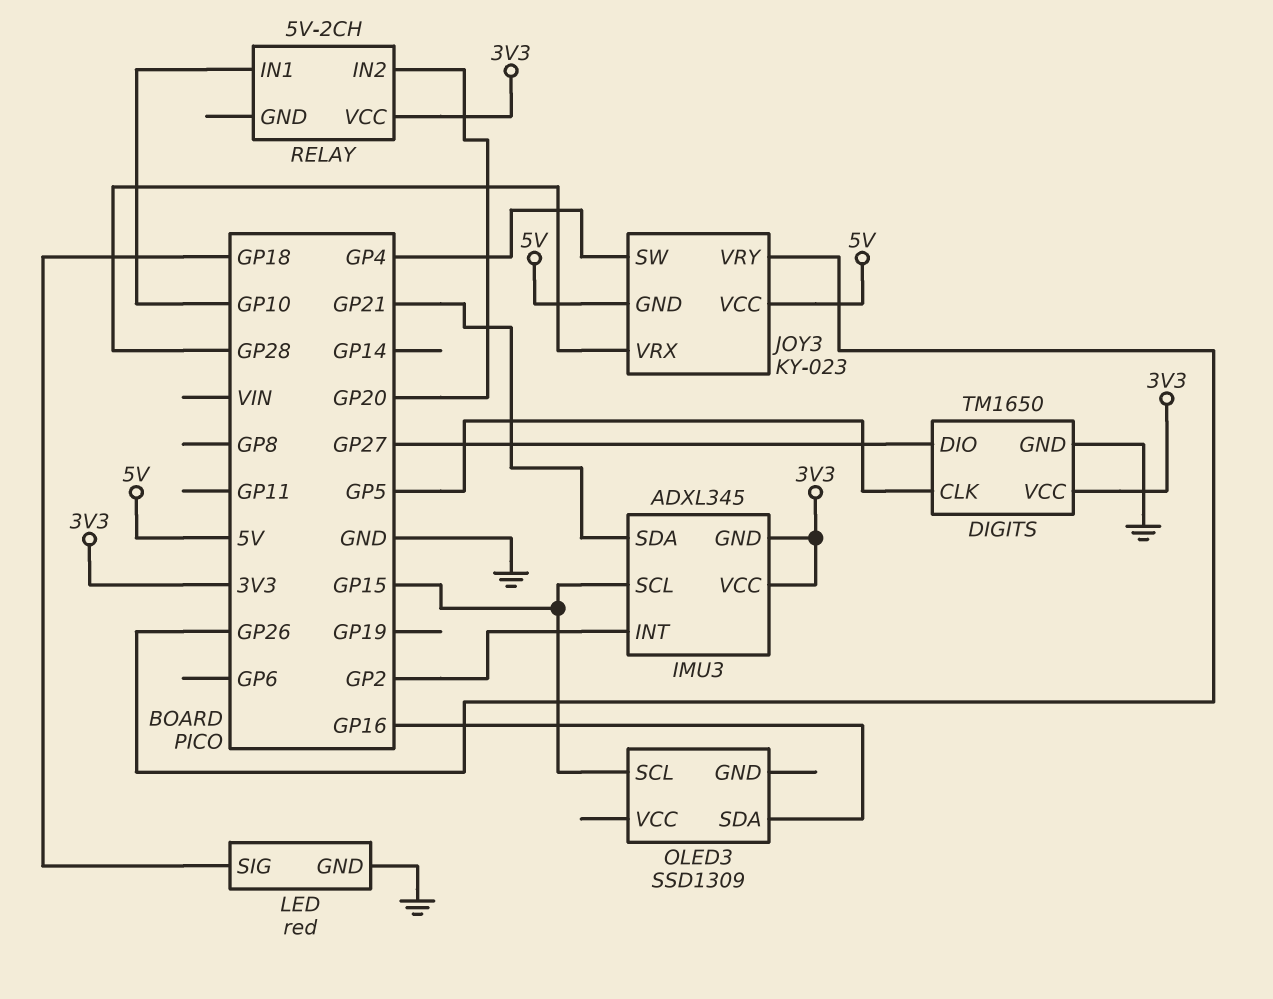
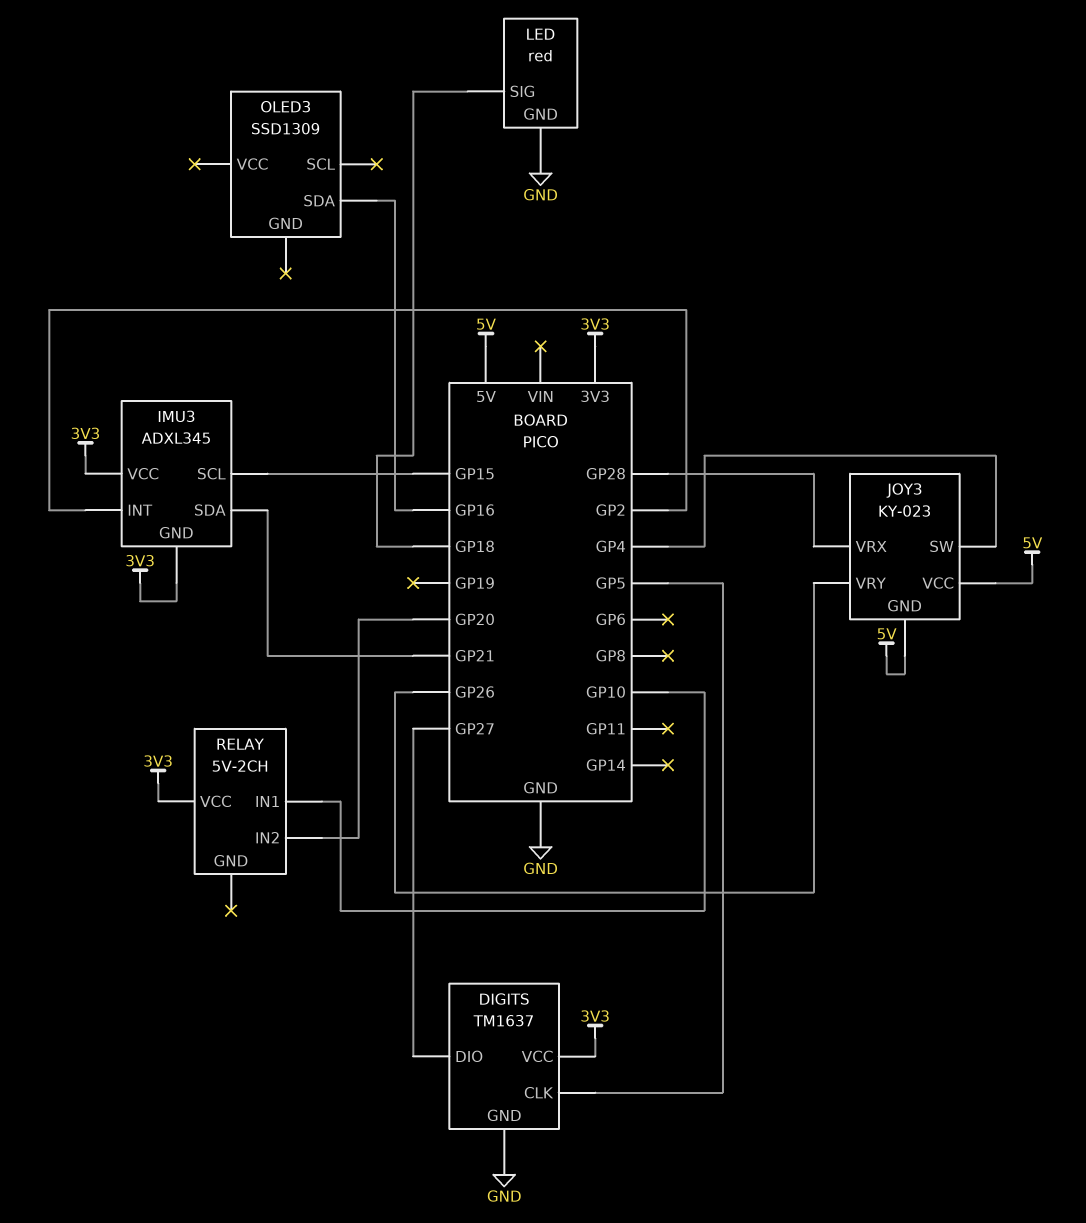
DIGITS: TM1650 -> TM1637
OLED3 pin SCL: GP15 -> none

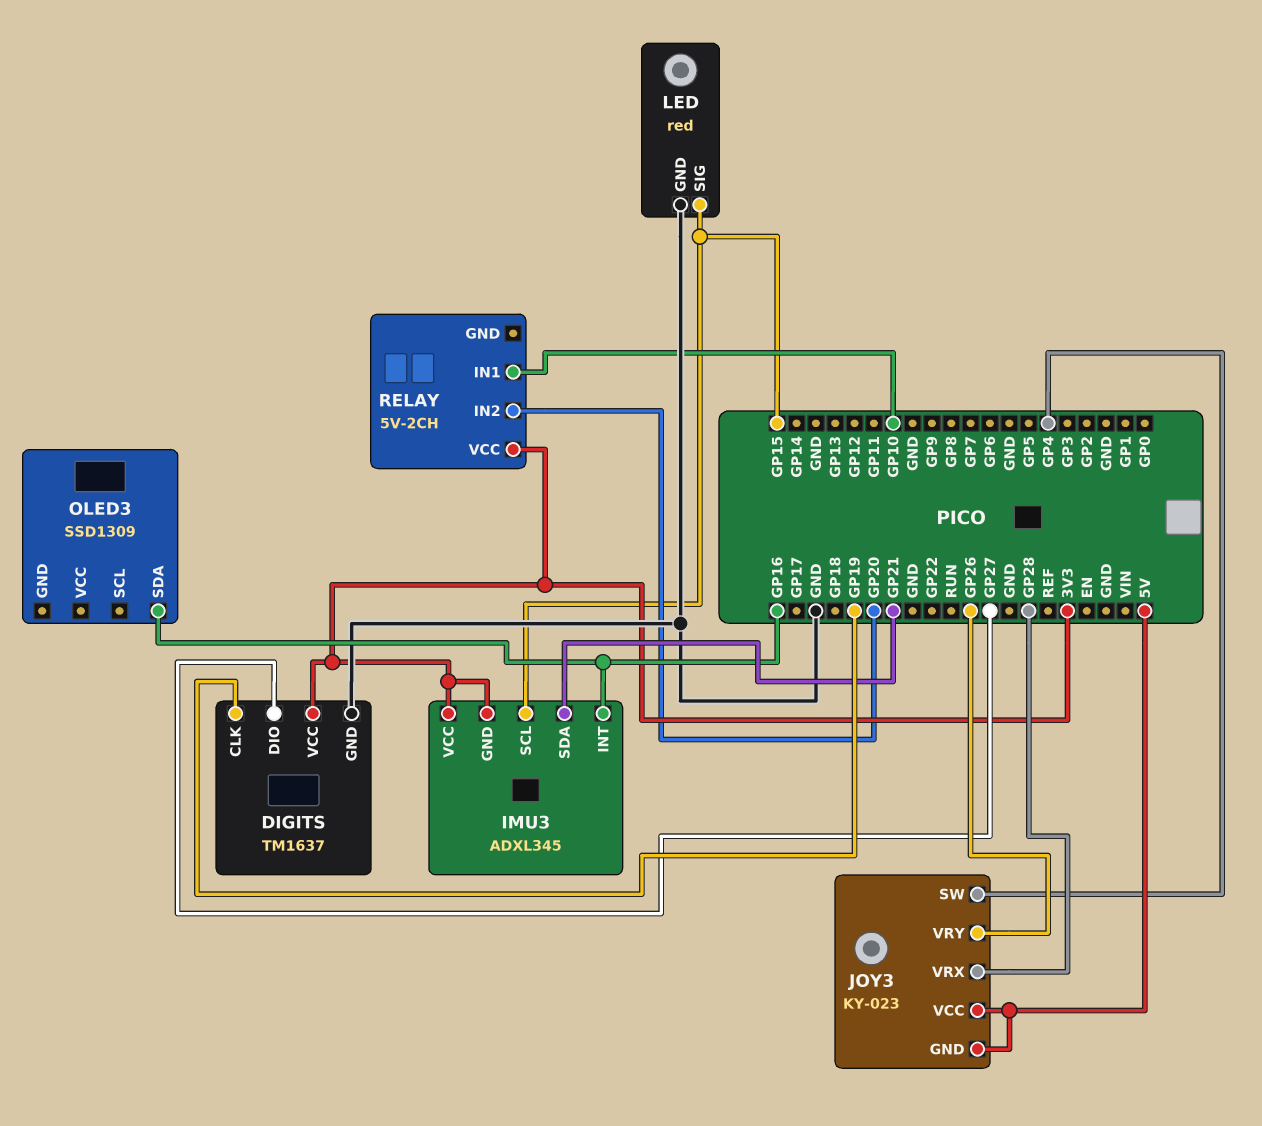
DIGITS pin CLK: GP5 -> GP19
IMU3 pin INT: GP2 -> GP16
LED pin SIG: GP18 -> GP15

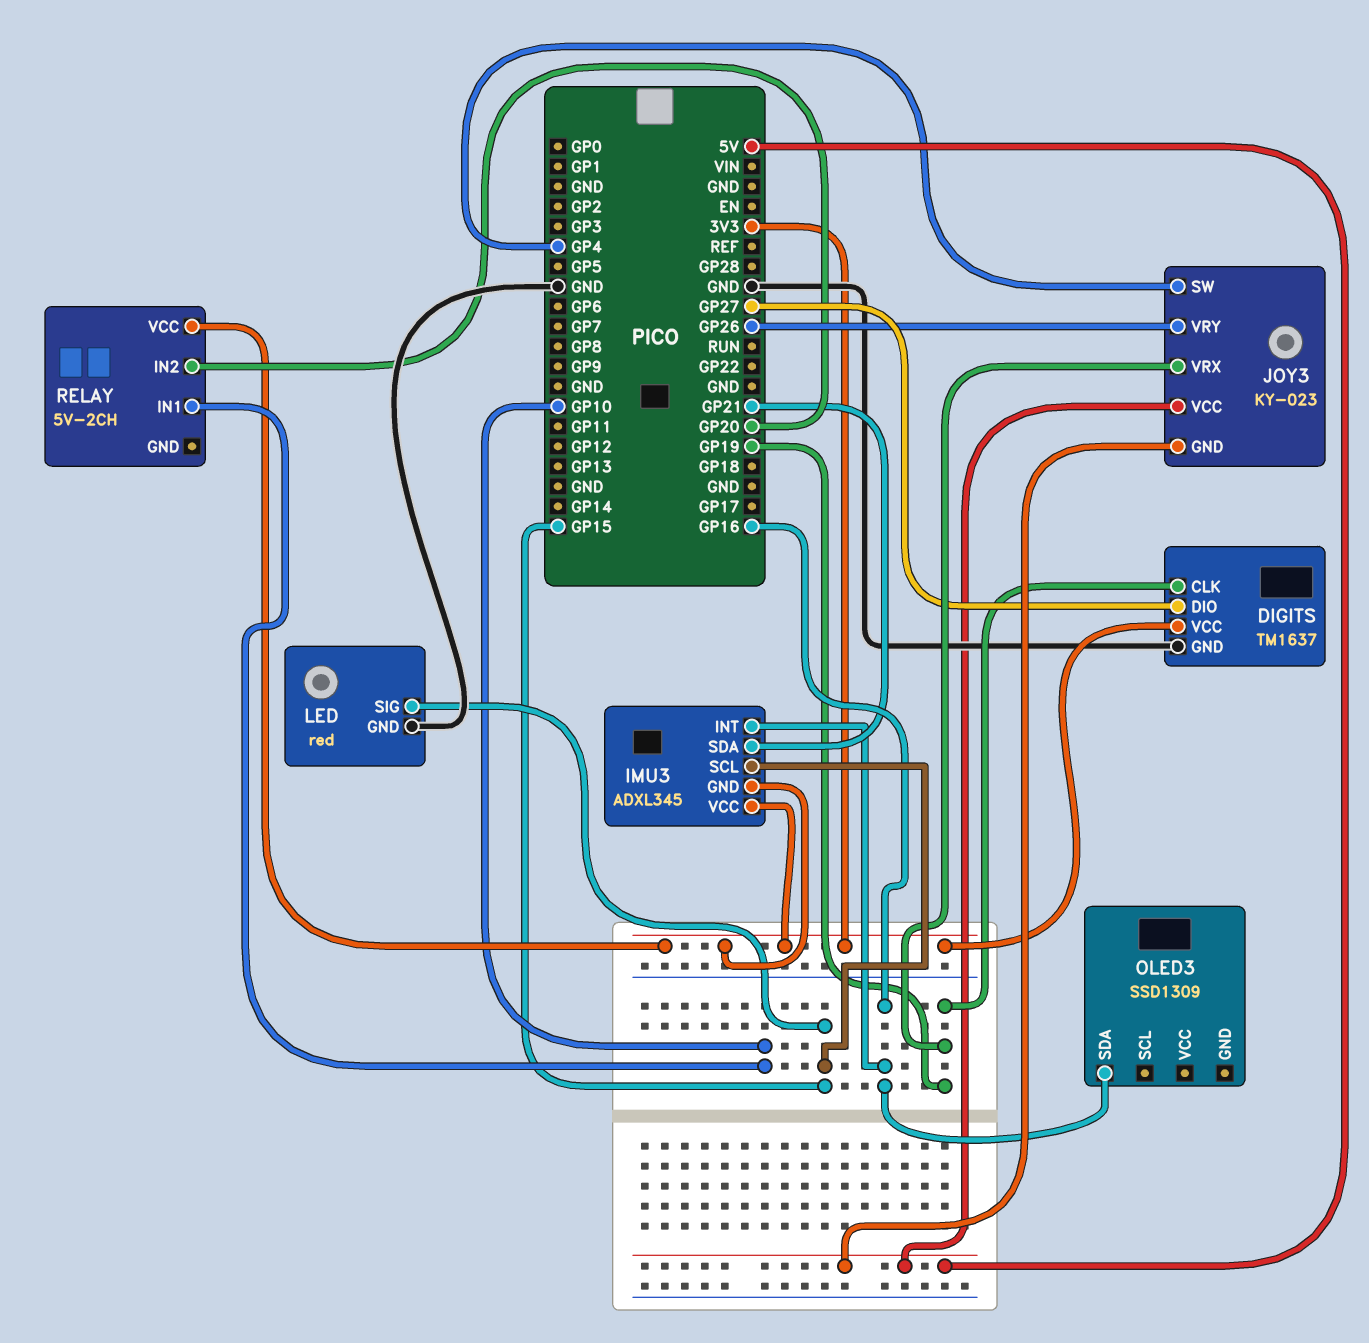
JOY3 pin VRX: GP28 -> GP19

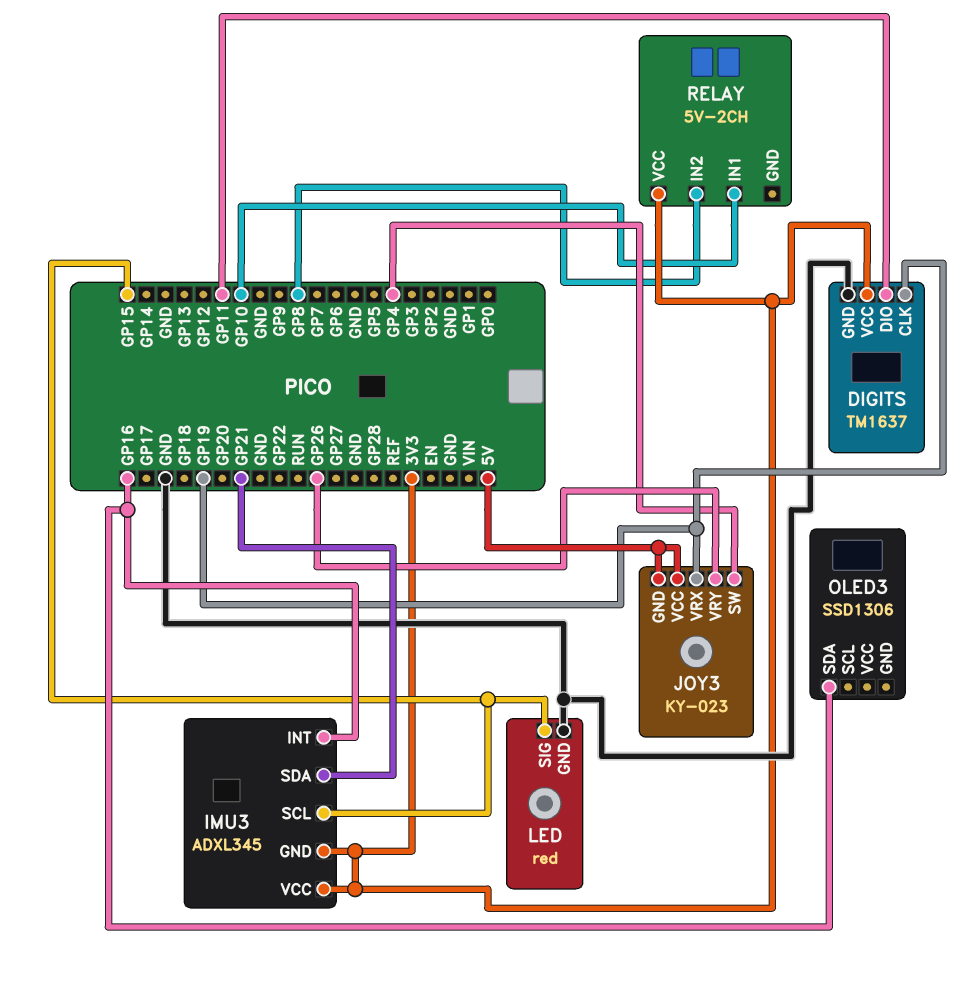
DIGITS pin DIO: GP27 -> GP11
OLED3: SSD1309 -> SSD1306
RELAY pin IN2: GP20 -> GP8

